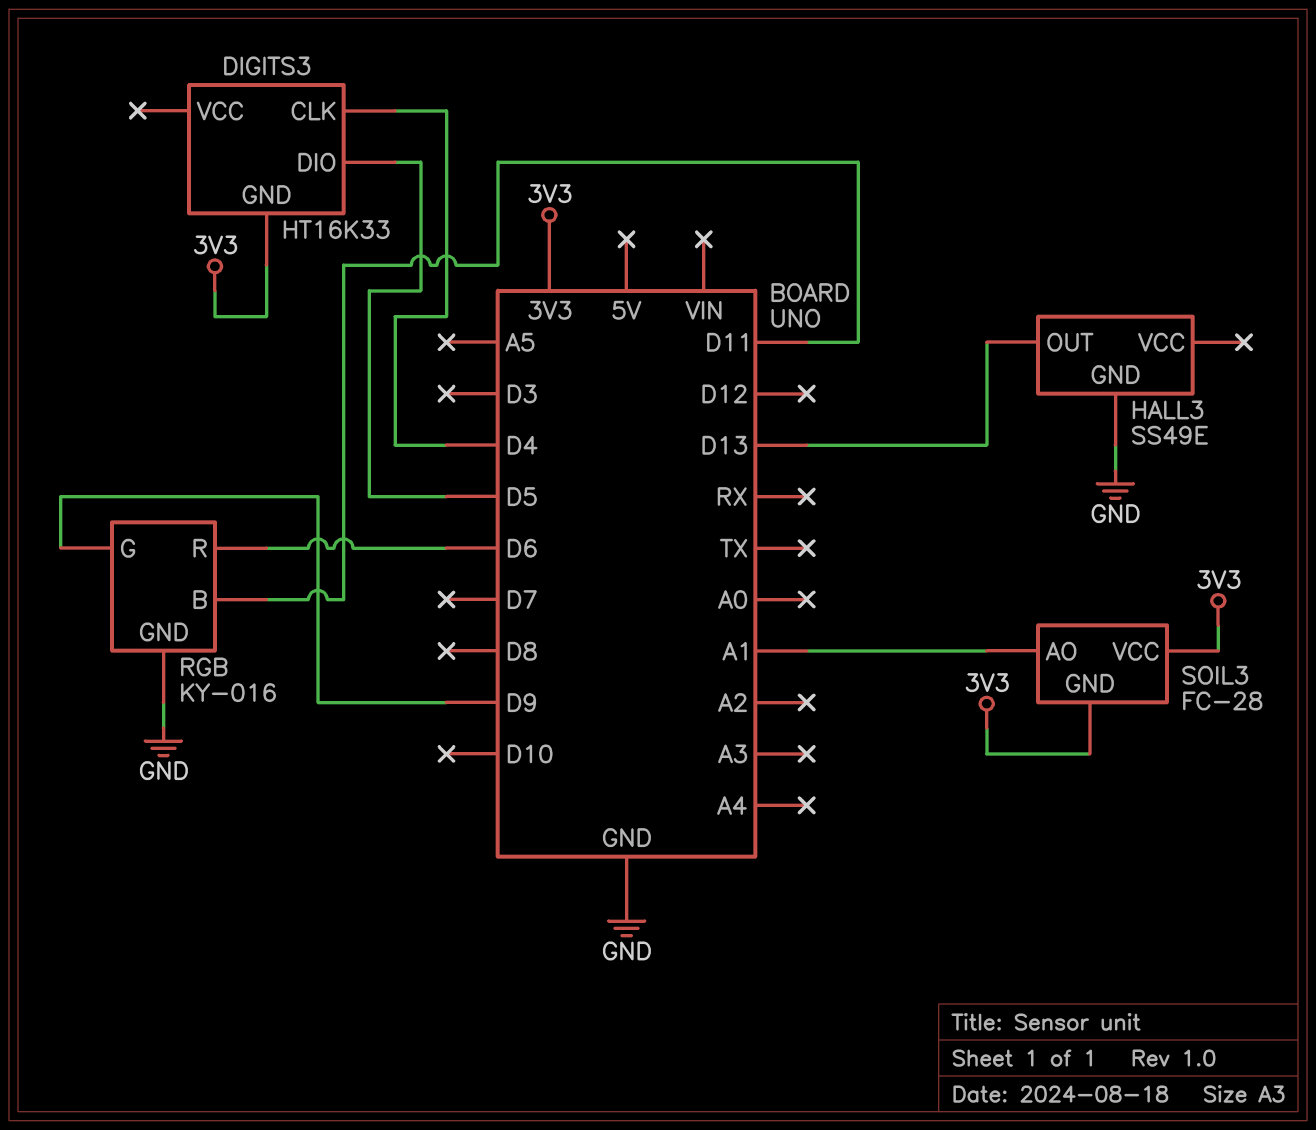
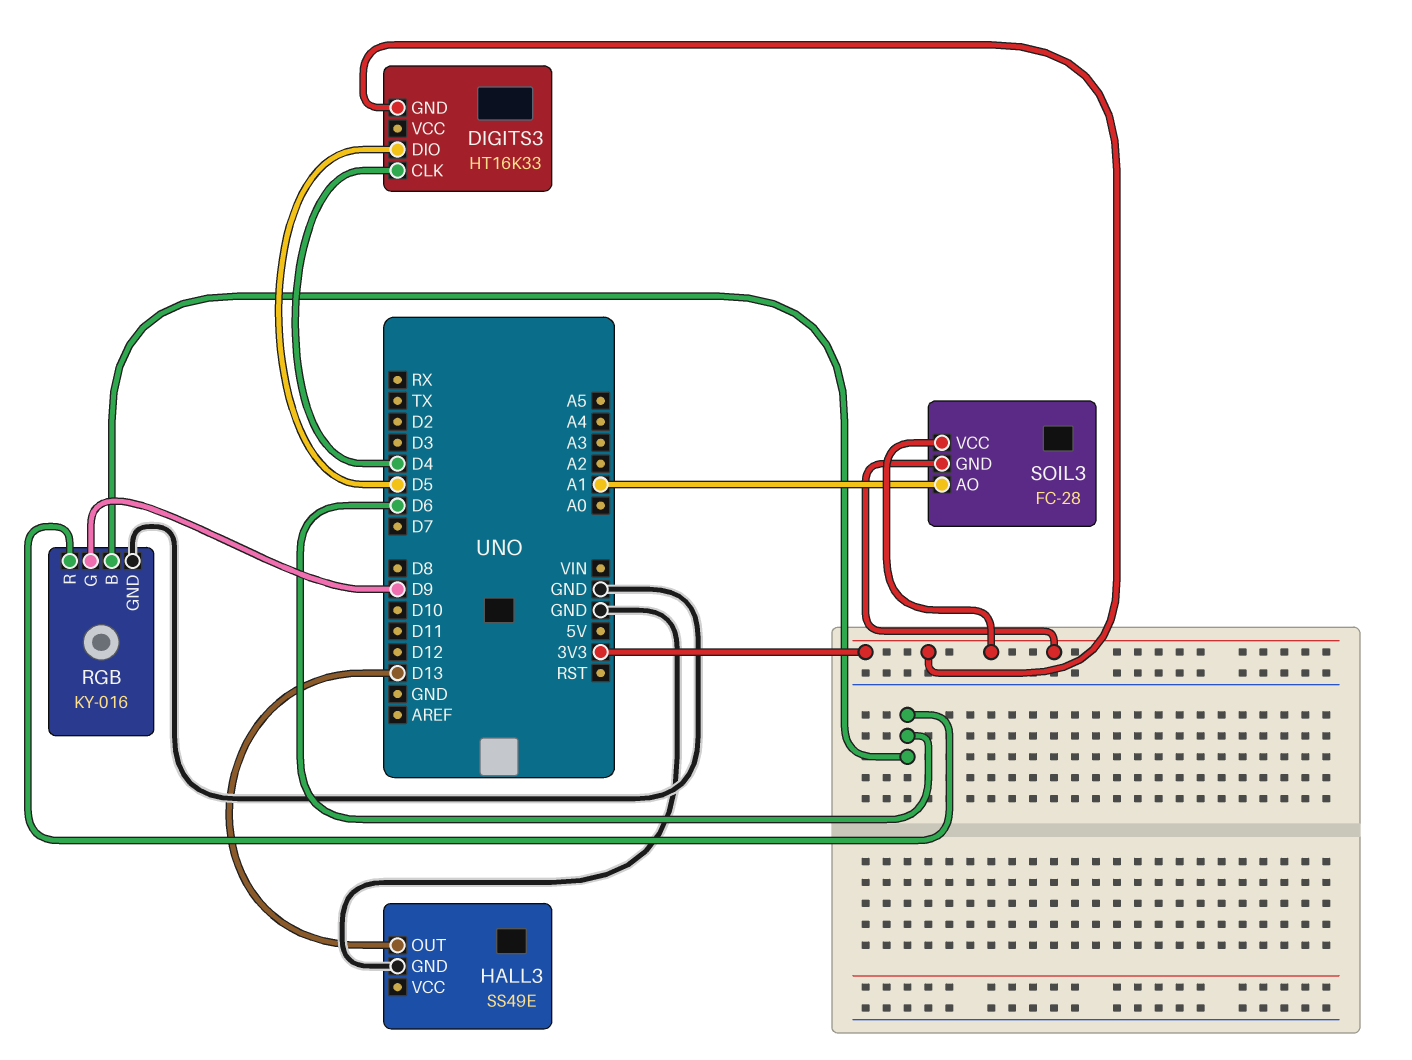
RGB pin B: D11 -> D6

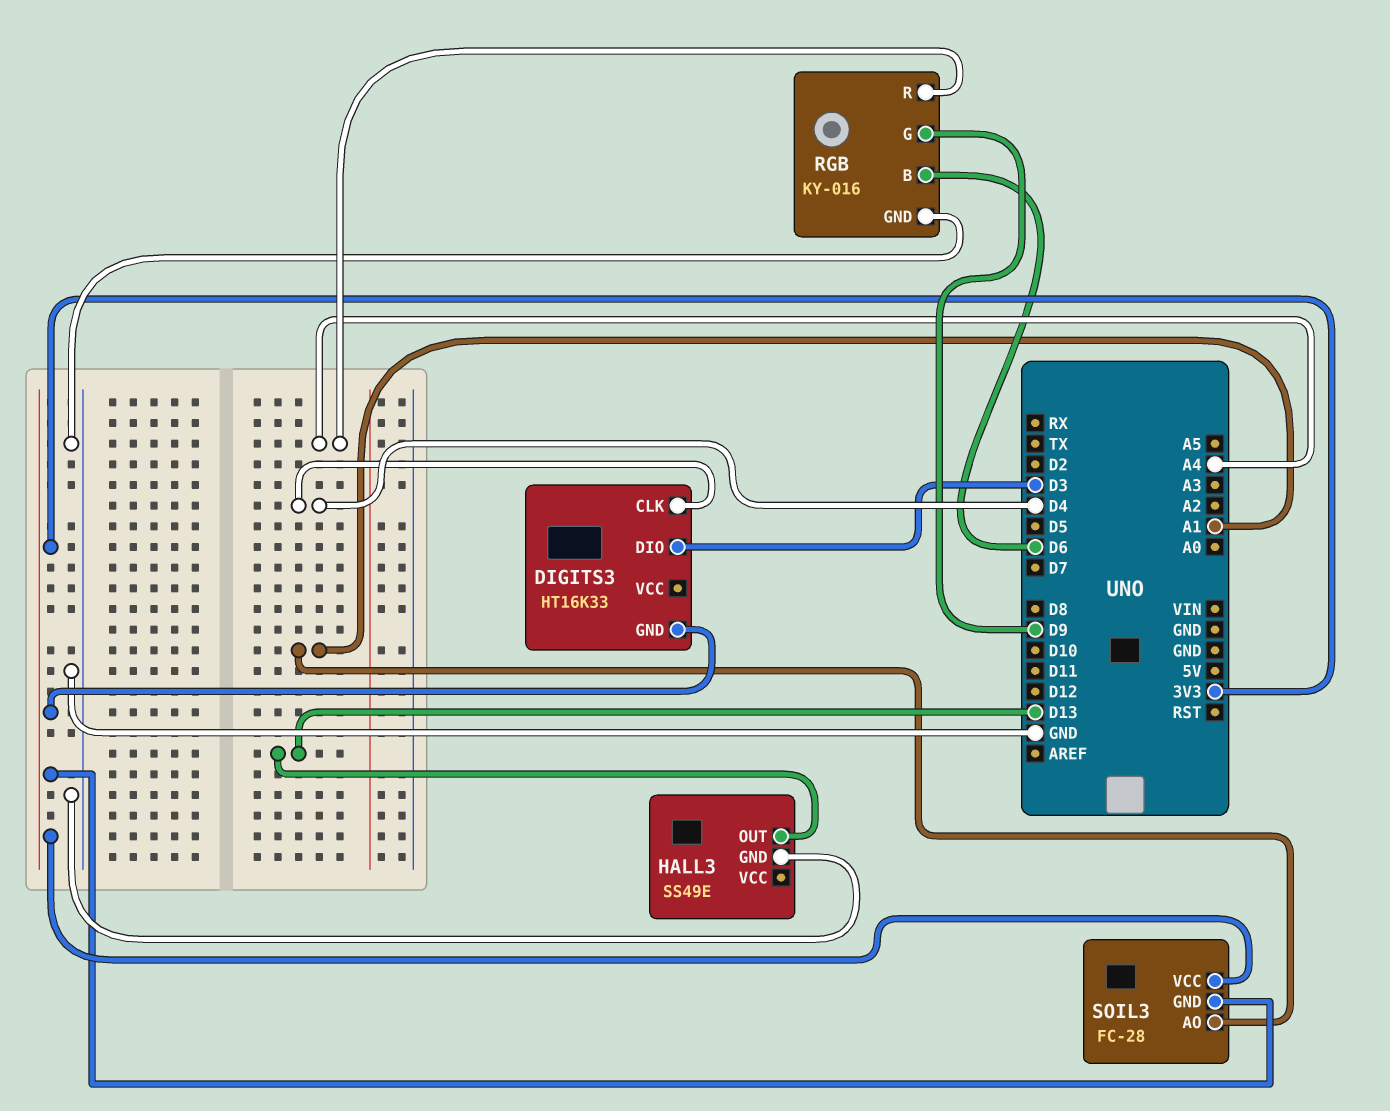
DIGITS3 pin DIO: D5 -> D3
RGB pin R: D6 -> A4

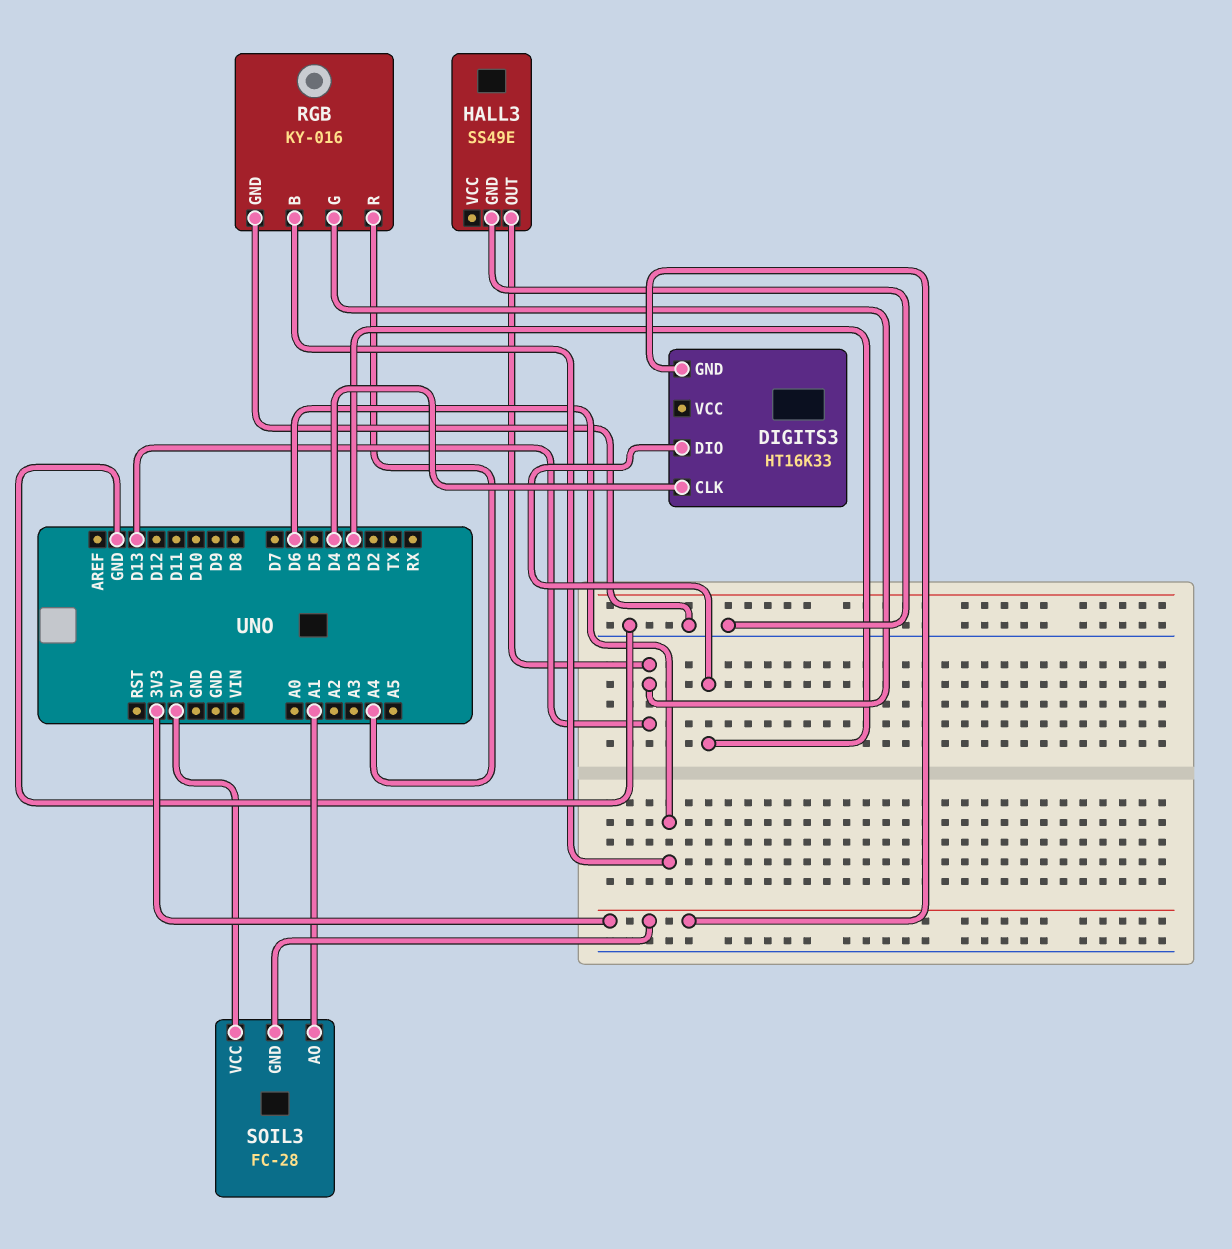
RGB pin G: D9 -> D13
SOIL3 pin VCC: 3V3 -> 5V

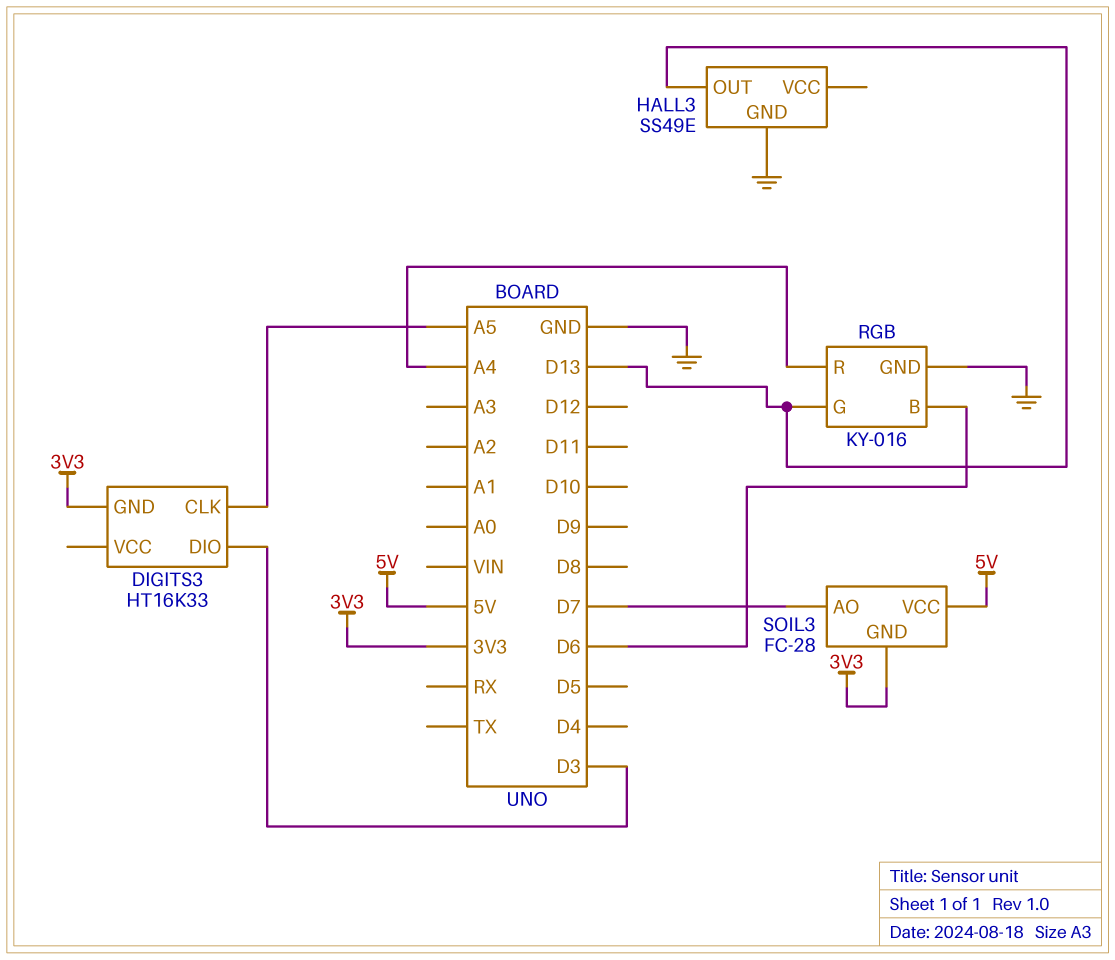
DIGITS3 pin CLK: D4 -> A5
SOIL3 pin AO: A1 -> D7

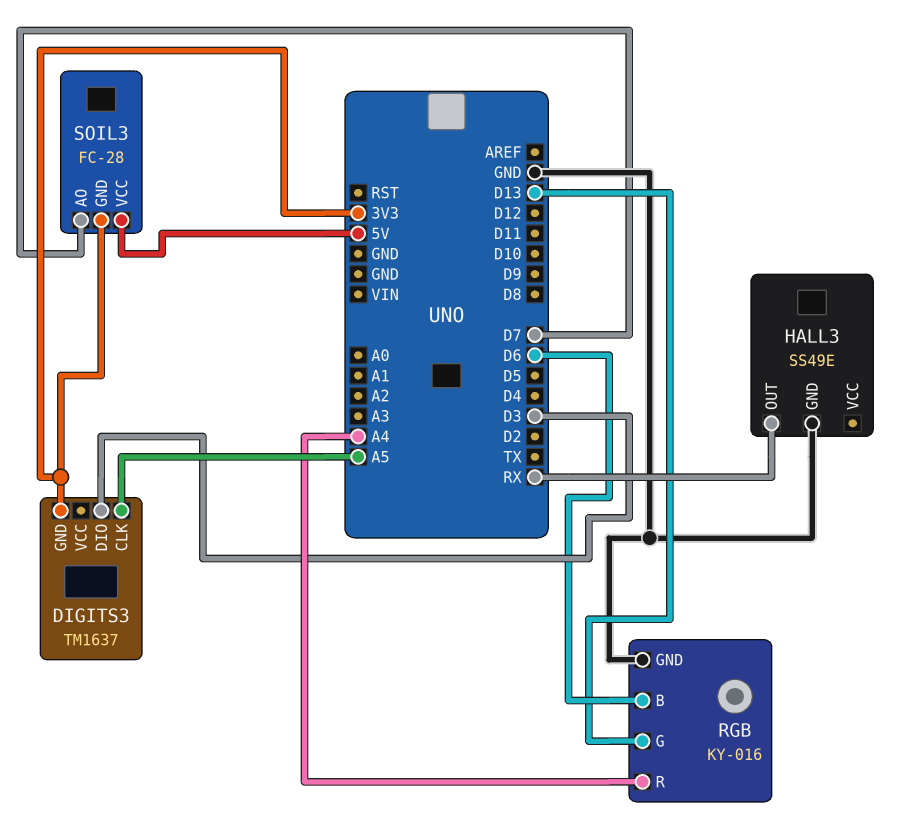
DIGITS3: HT16K33 -> TM1637
HALL3 pin OUT: D13 -> RX

